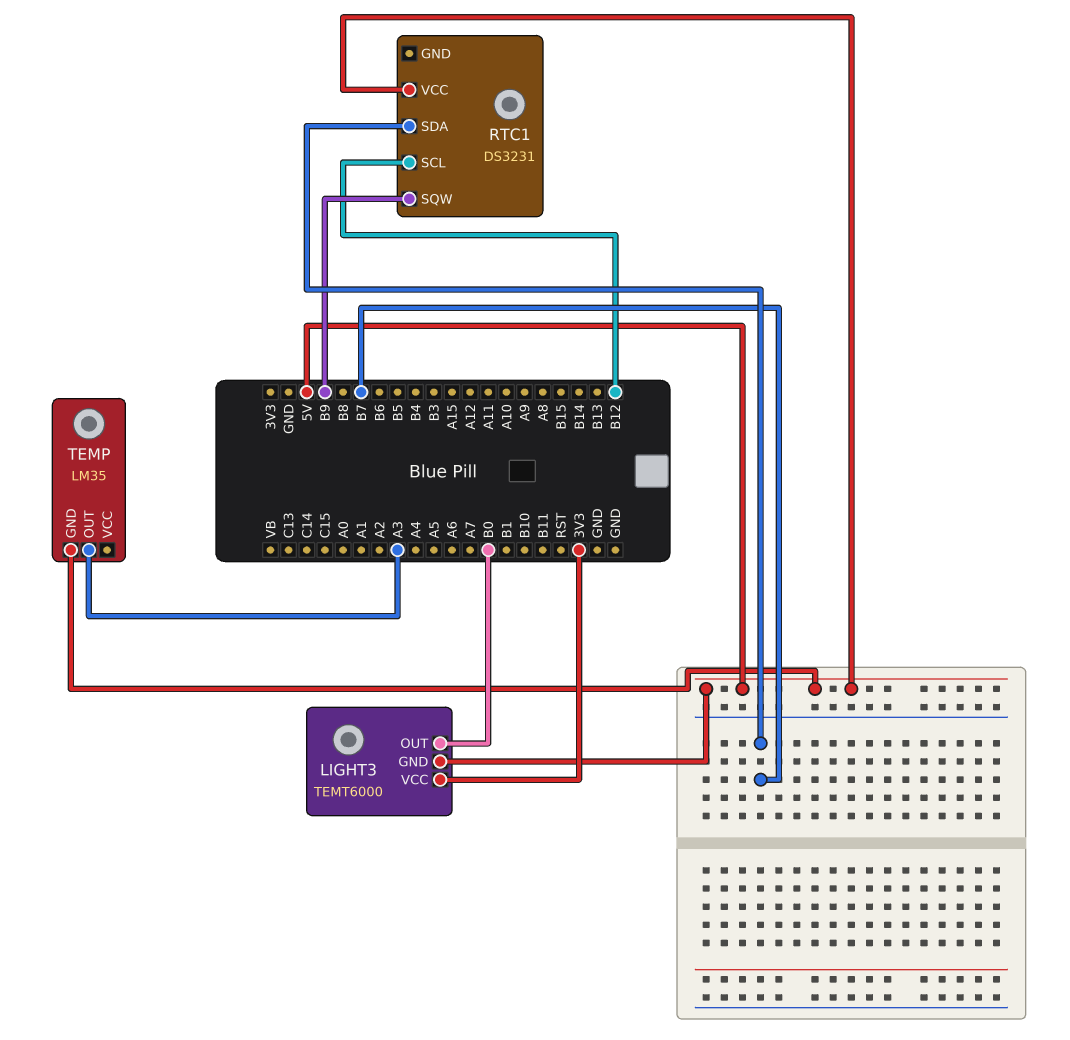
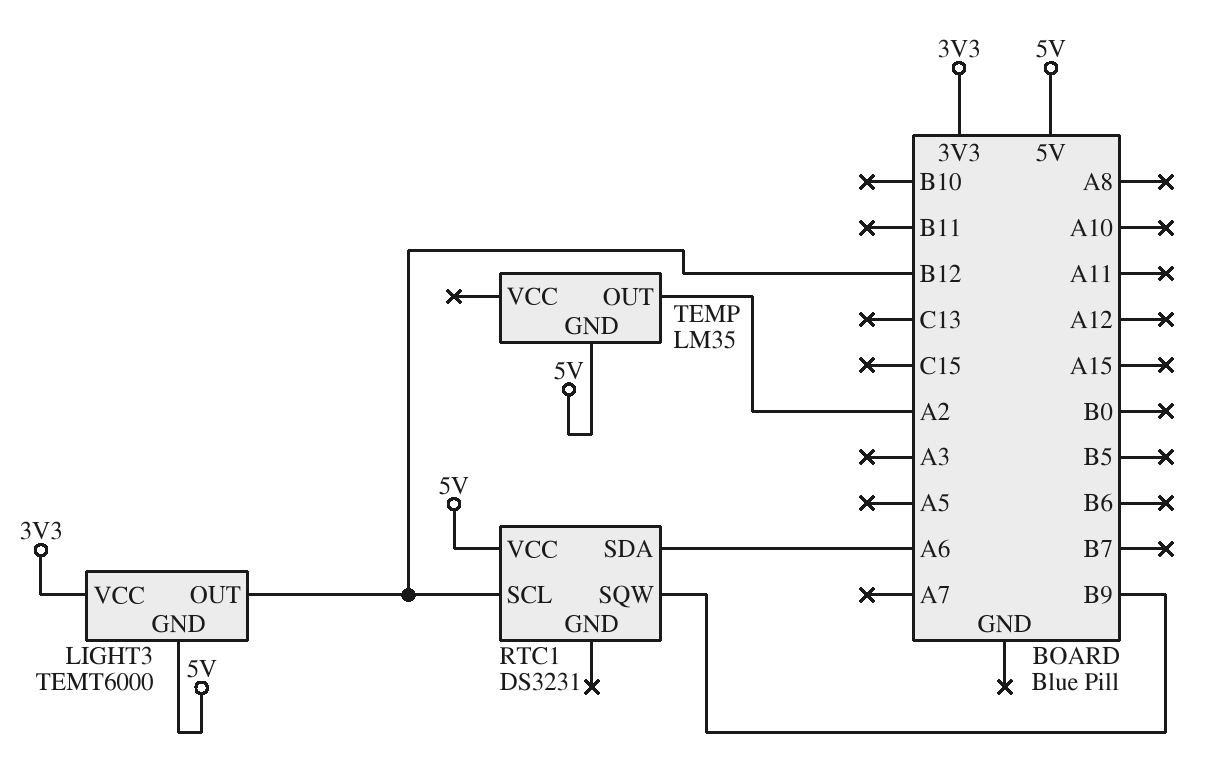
LIGHT3 pin OUT: B0 -> B12
RTC1 pin SDA: B7 -> A6
TEMP pin OUT: A3 -> A2

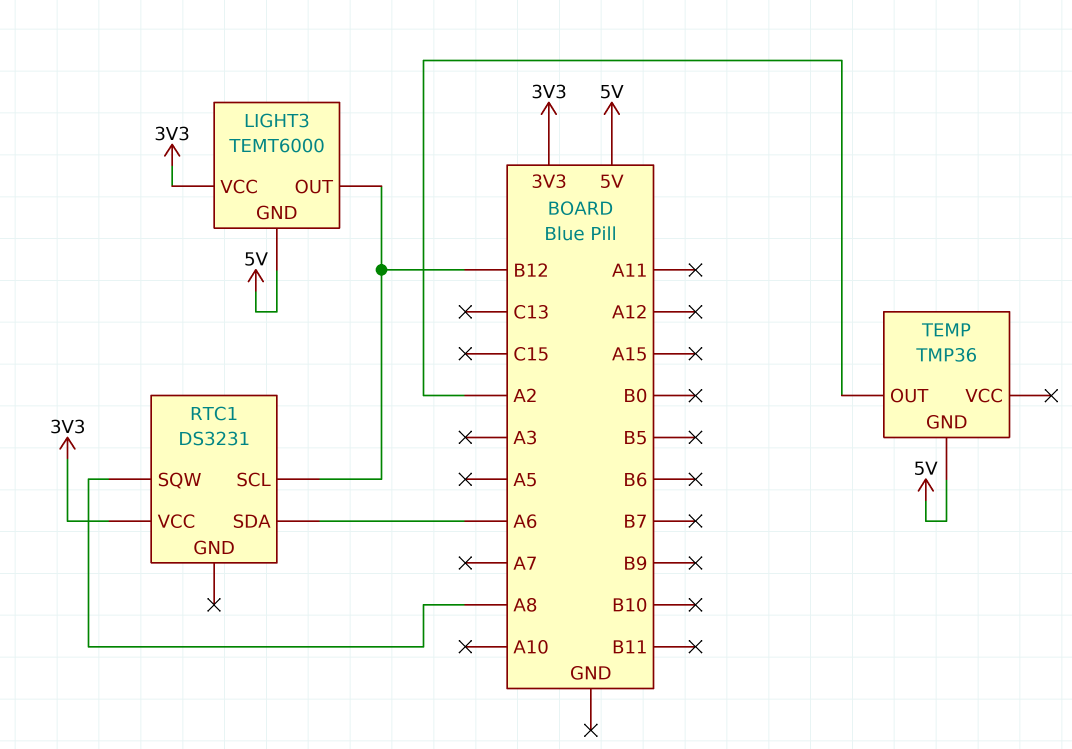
RTC1 pin SQW: B9 -> A8
RTC1 pin VCC: 5V -> 3V3
TEMP: LM35 -> TMP36

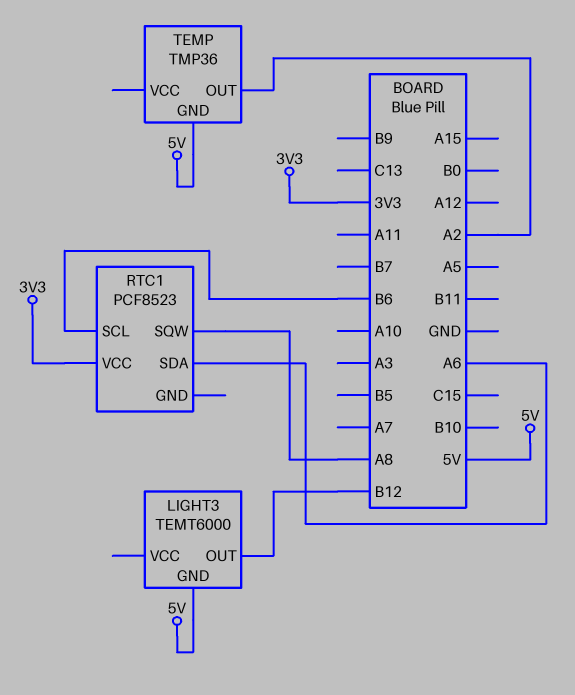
LIGHT3 pin VCC: 3V3 -> none
RTC1: DS3231 -> PCF8523
RTC1 pin SCL: B12 -> B6

